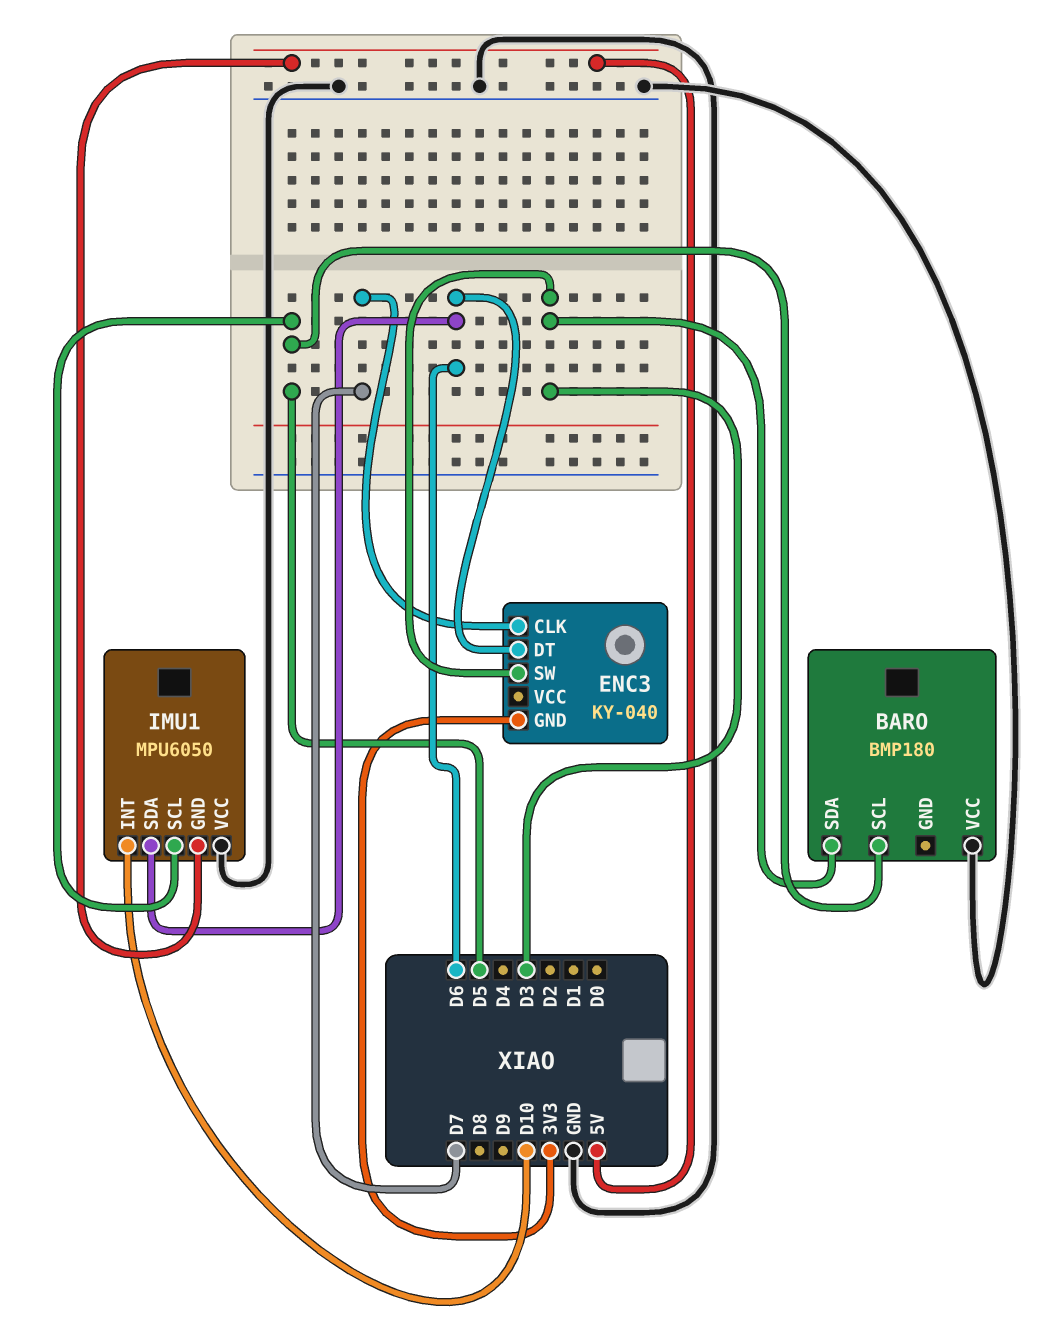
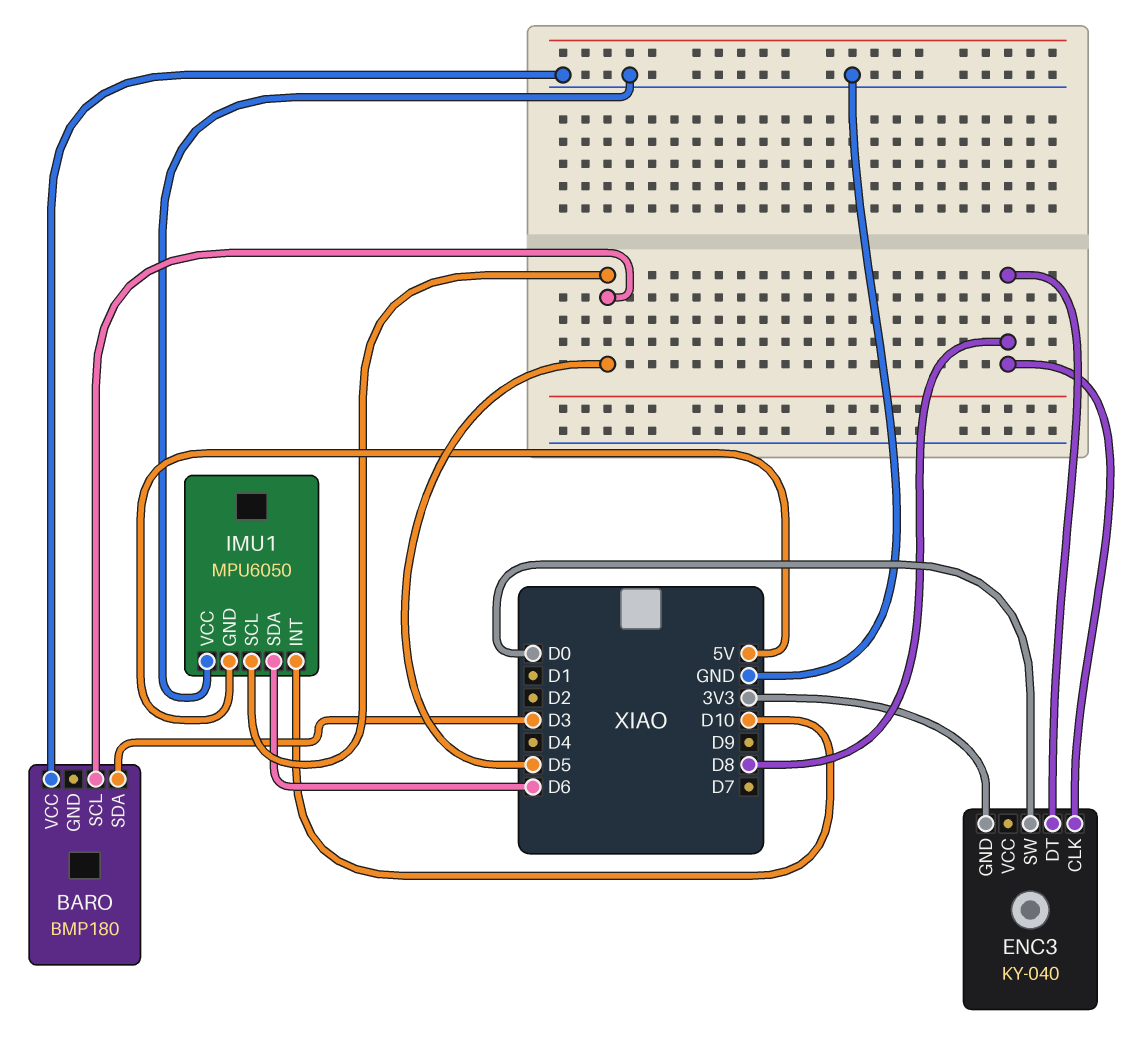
ENC3 pin CLK: D7 -> D8
ENC3 pin DT: D6 -> D8
ENC3 pin SW: D3 -> D0

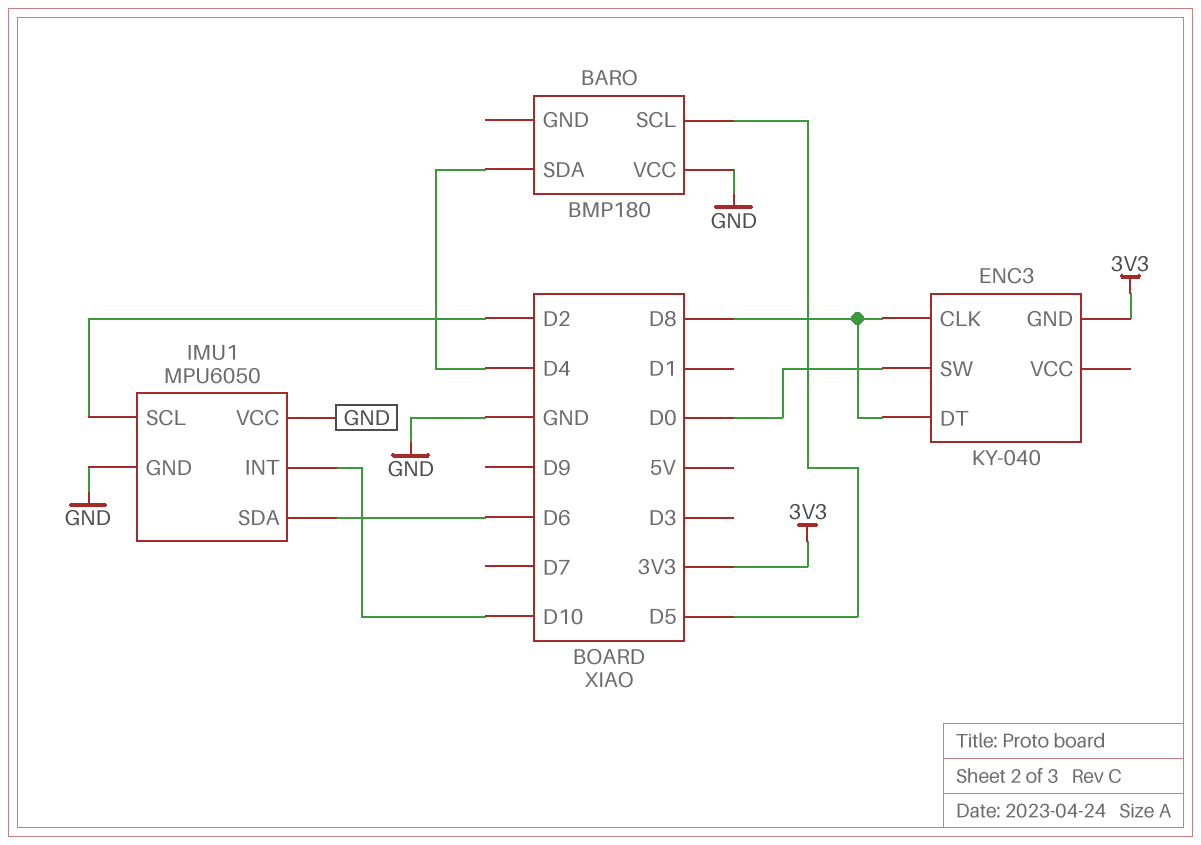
BARO pin SDA: D3 -> D4
IMU1 pin GND: 5V -> GND
IMU1 pin SCL: D5 -> D2

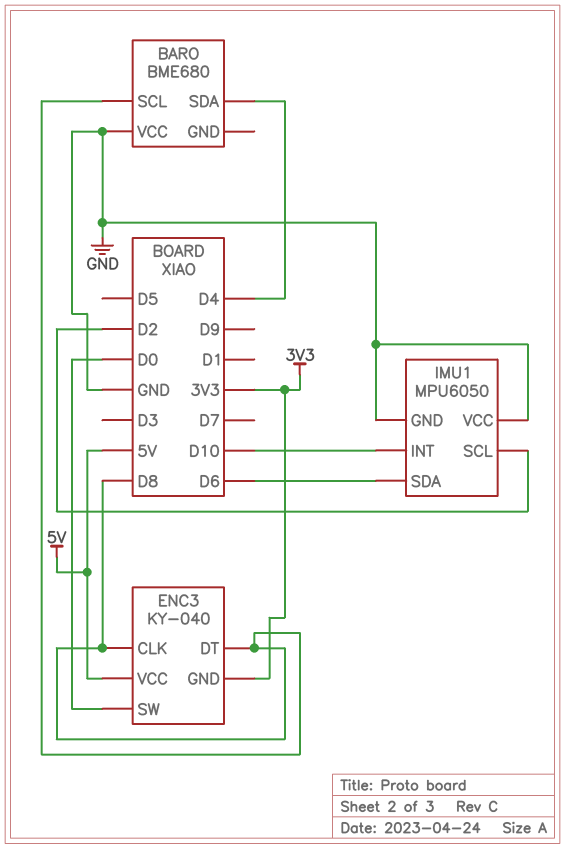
BARO: BMP180 -> BME680
BARO pin SCL: D5 -> D8
ENC3 pin VCC: none -> 5V

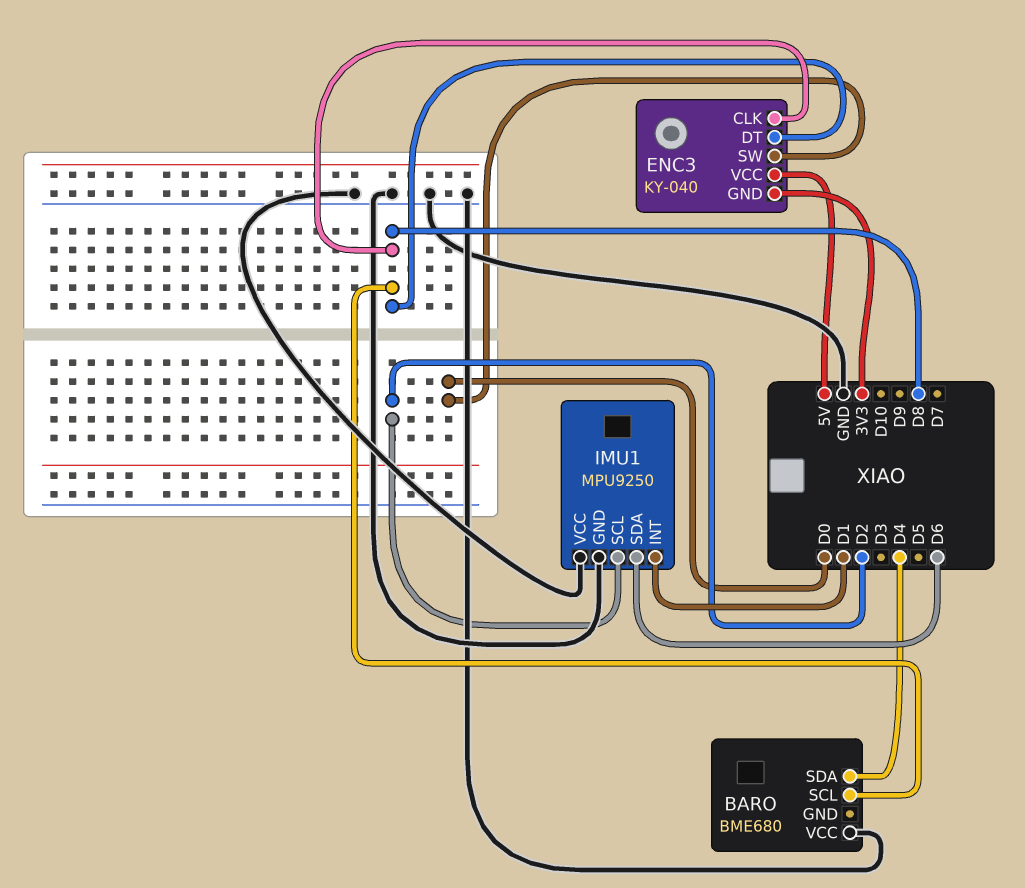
IMU1: MPU6050 -> MPU9250
IMU1 pin INT: D10 -> D1

